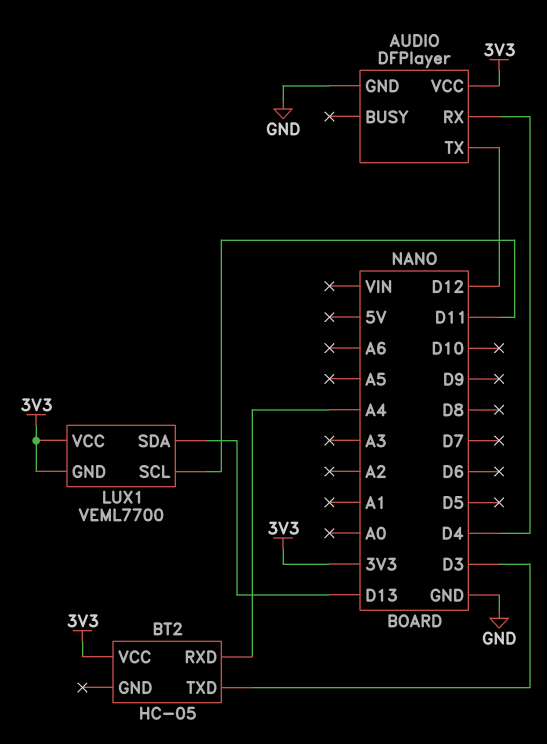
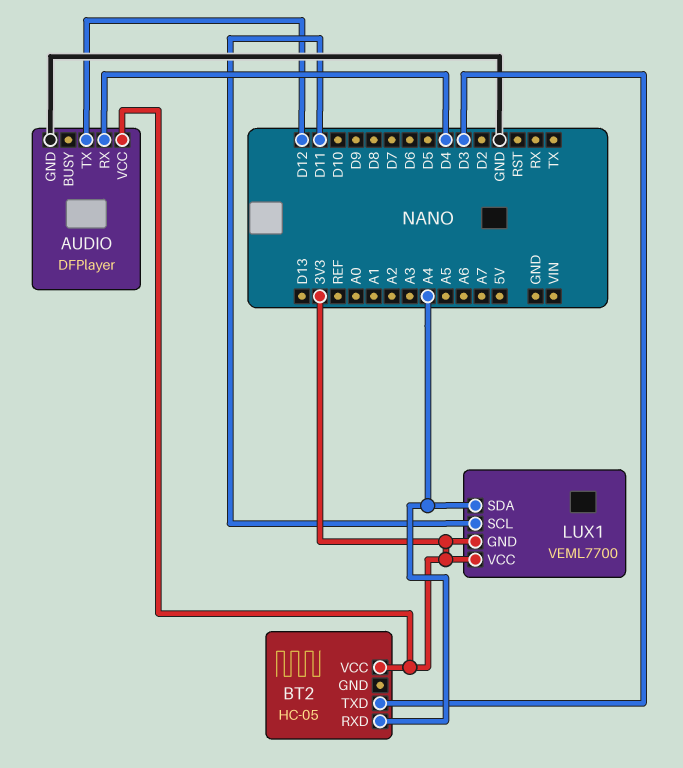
LUX1 pin SDA: D13 -> A4

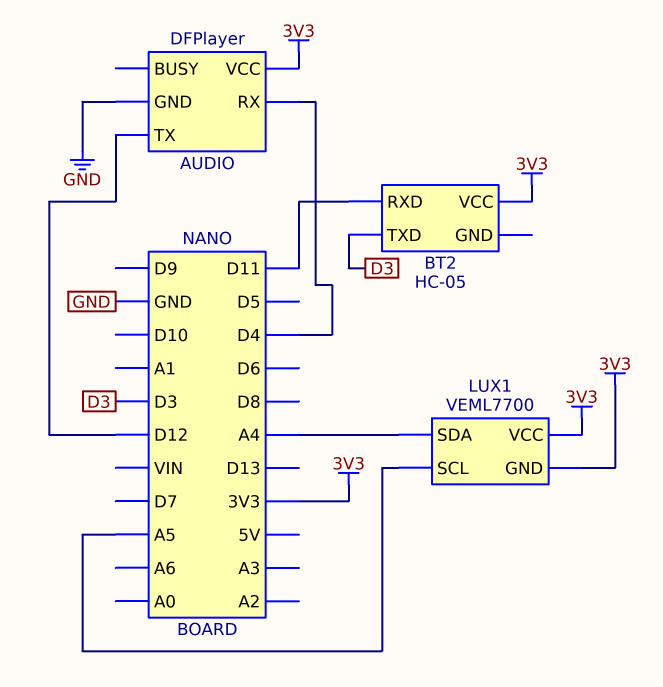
BT2 pin RXD: A4 -> D11
LUX1 pin SCL: D11 -> A5

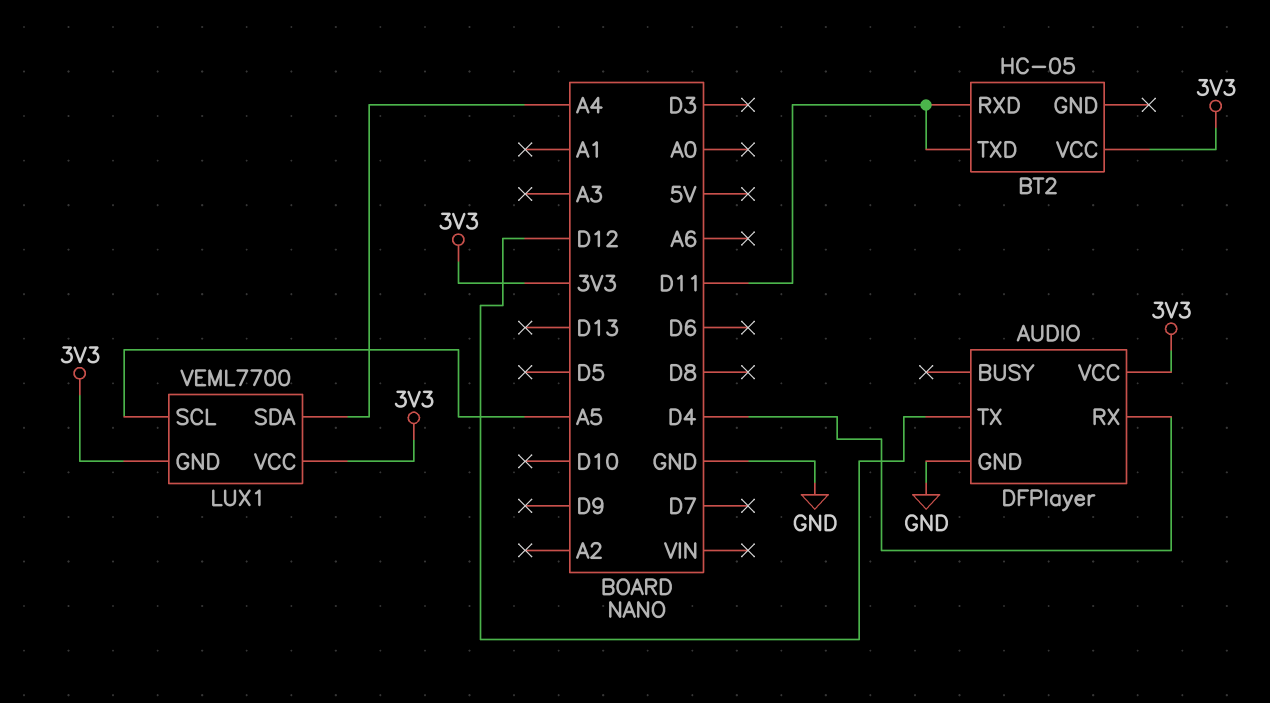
BT2 pin TXD: D3 -> D11

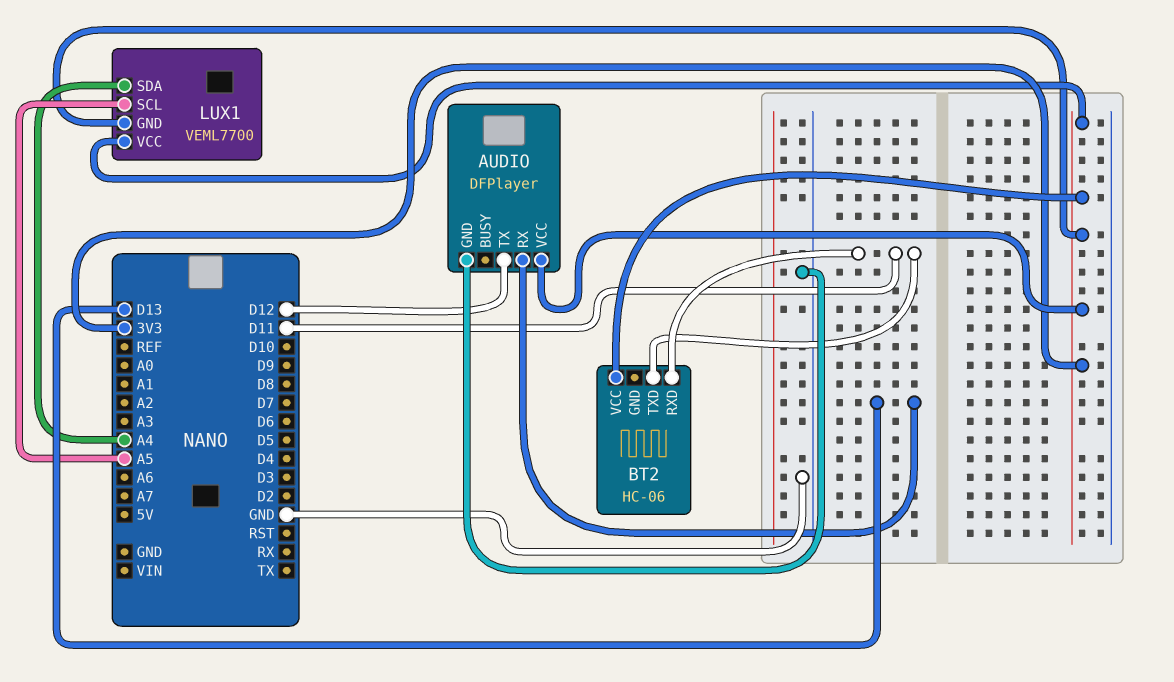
AUDIO pin RX: D4 -> D13
BT2: HC-05 -> HC-06

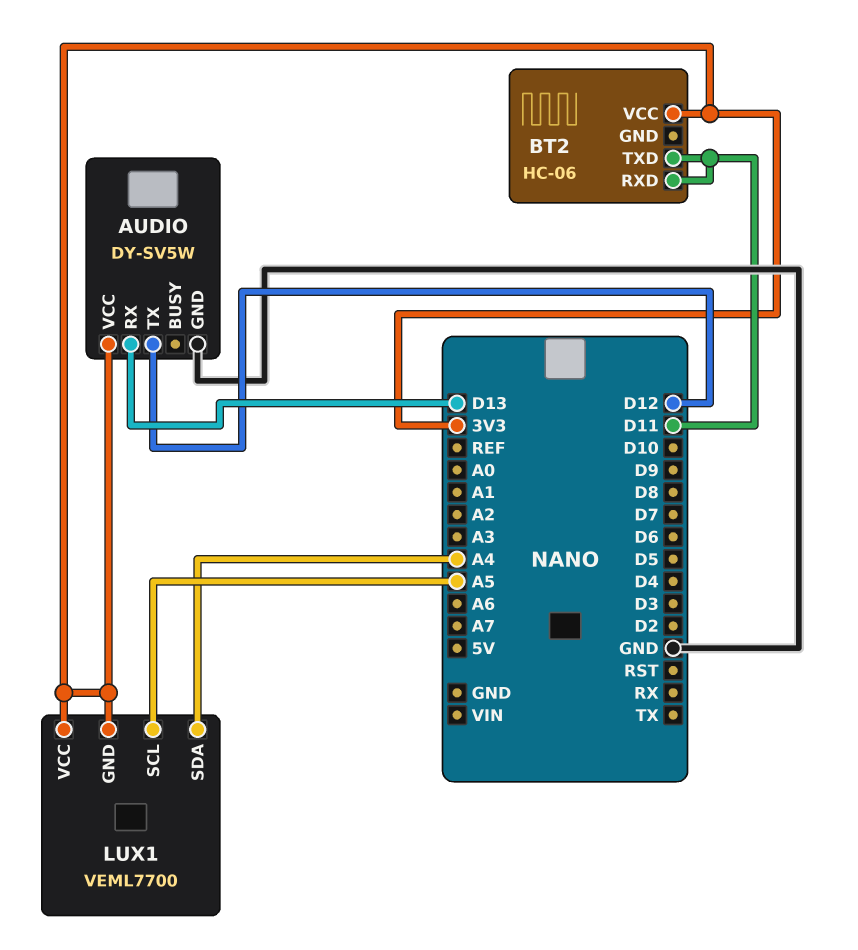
AUDIO: DFPlayer -> DY-SV5W

